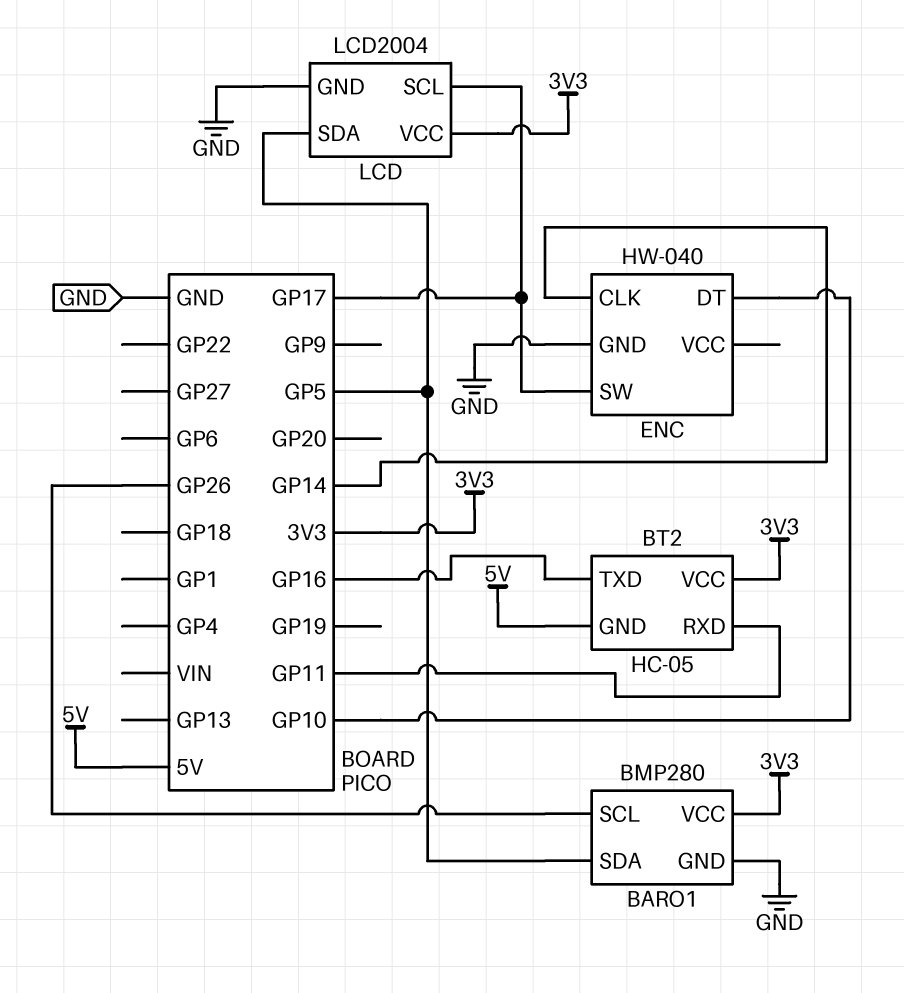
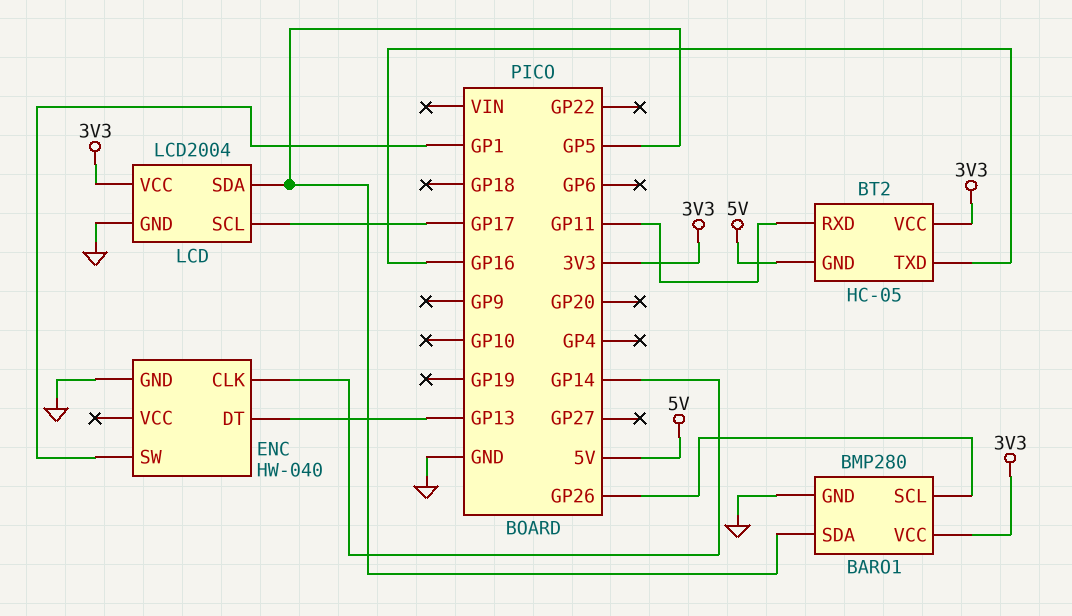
ENC pin DT: GP10 -> GP13
ENC pin SW: GP17 -> GP1

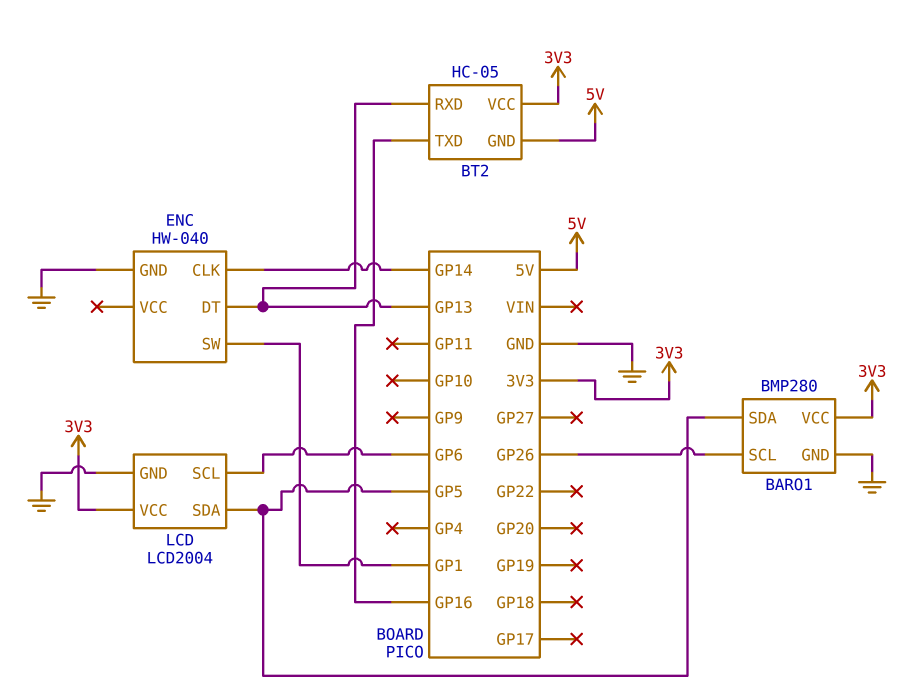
BT2 pin RXD: GP11 -> GP13
LCD pin SCL: GP17 -> GP6

